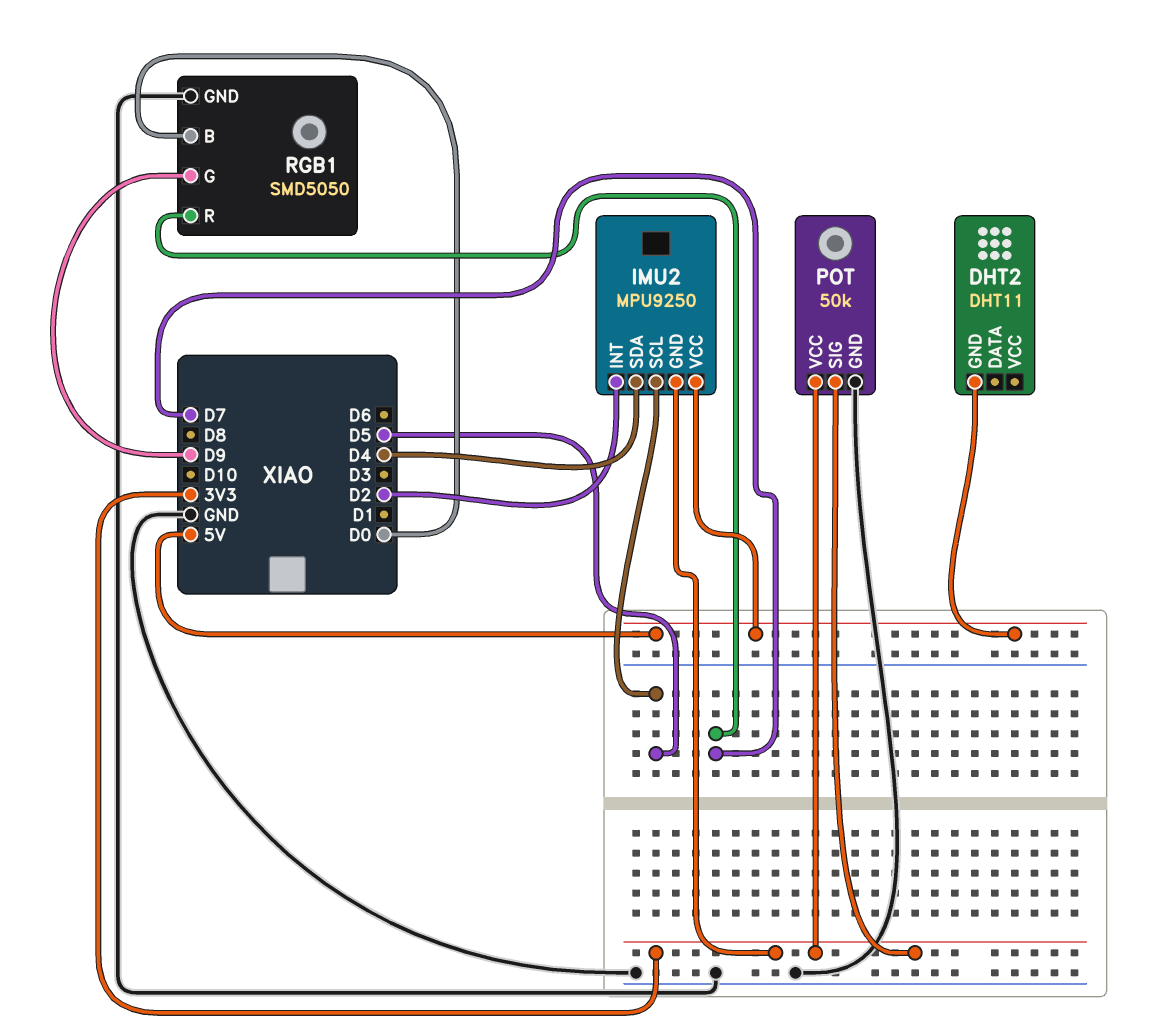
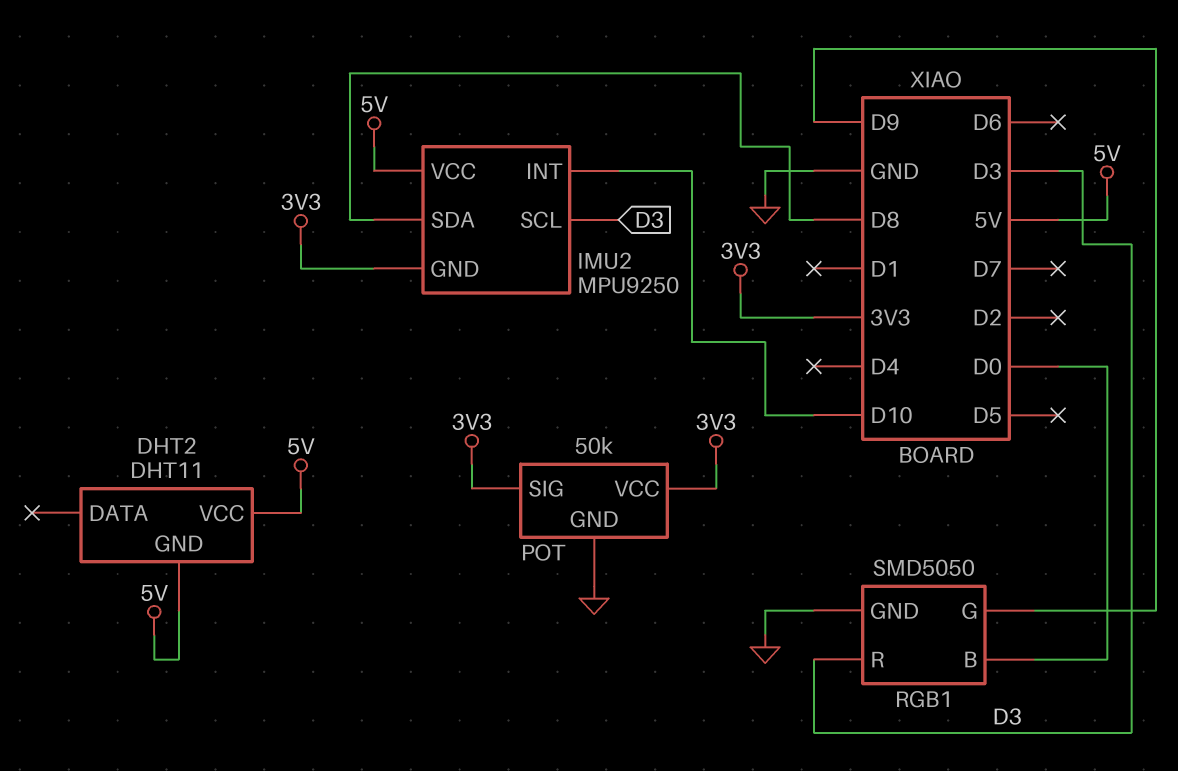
DHT2 pin VCC: none -> 5V
IMU2 pin INT: D2 -> D10
IMU2 pin SCL: D5 -> D3
IMU2 pin SDA: D4 -> D8
RGB1 pin R: D7 -> D3

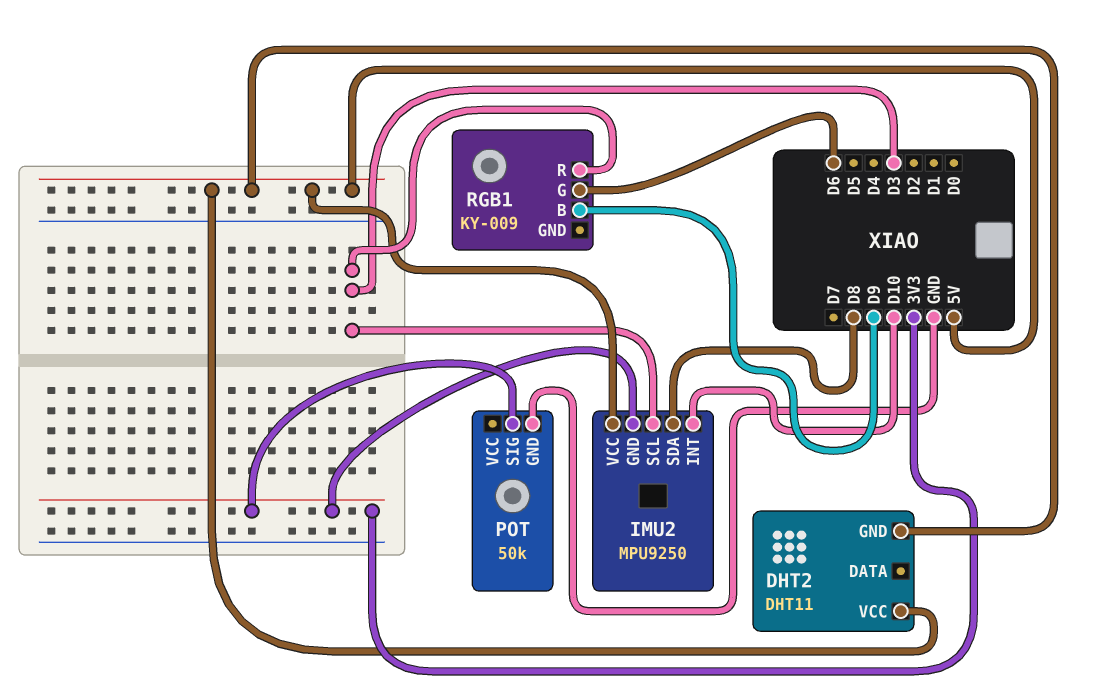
POT pin VCC: 3V3 -> none
RGB1: SMD5050 -> KY-009
RGB1 pin B: D0 -> D9
RGB1 pin G: D9 -> D6
RGB1 pin GND: GND -> none

